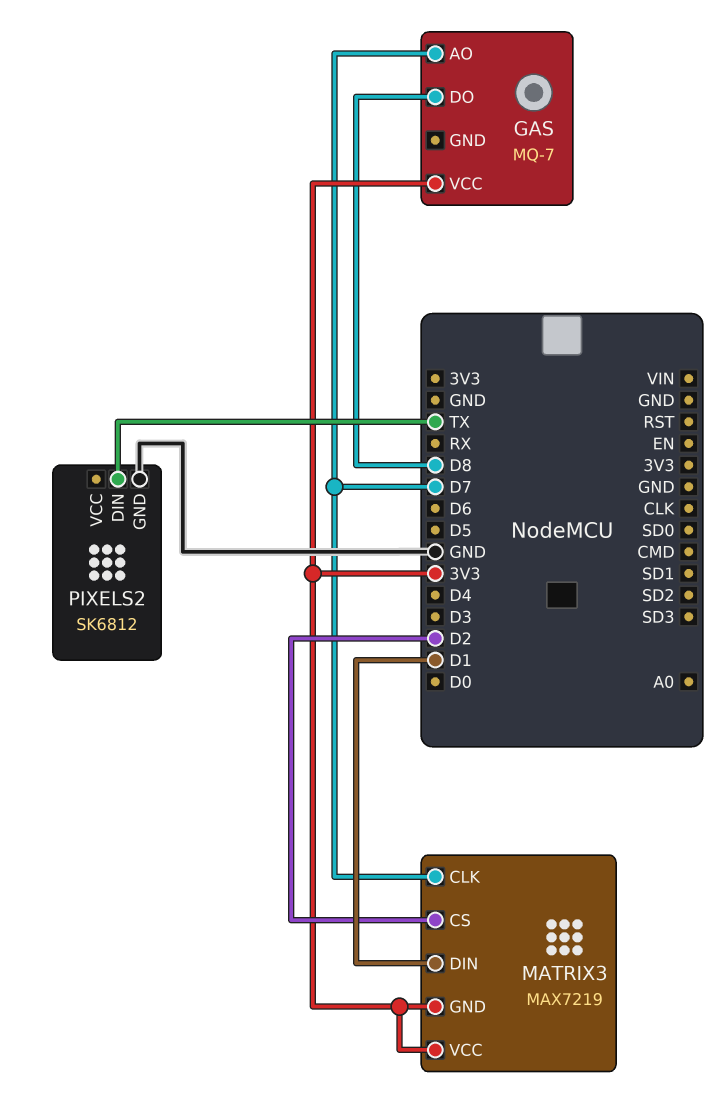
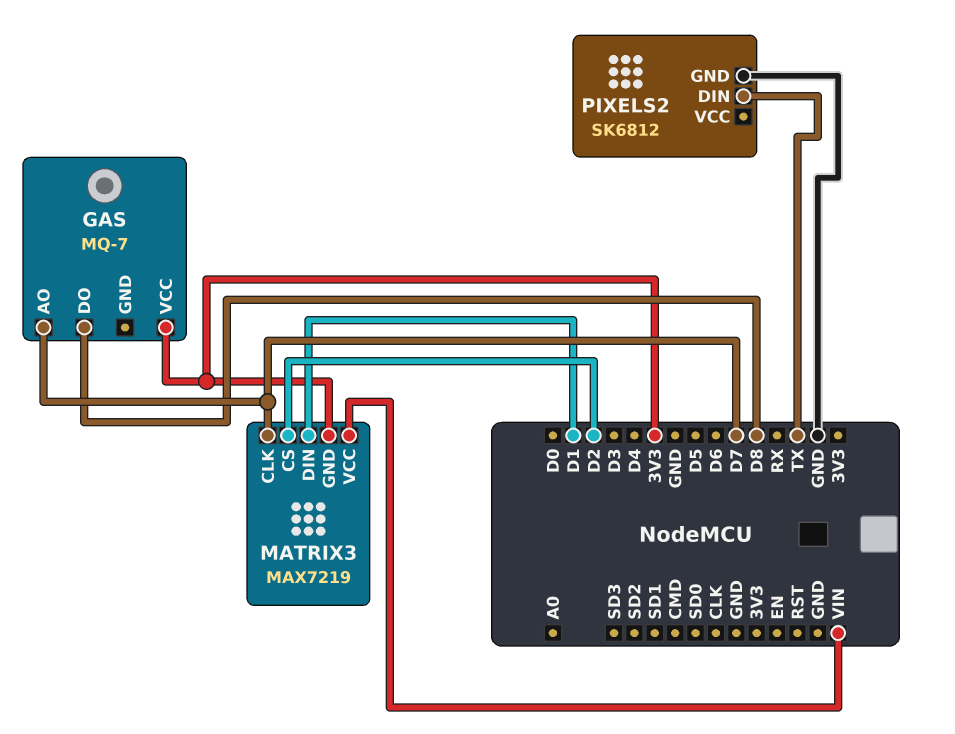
MATRIX3 pin VCC: 3V3 -> VIN

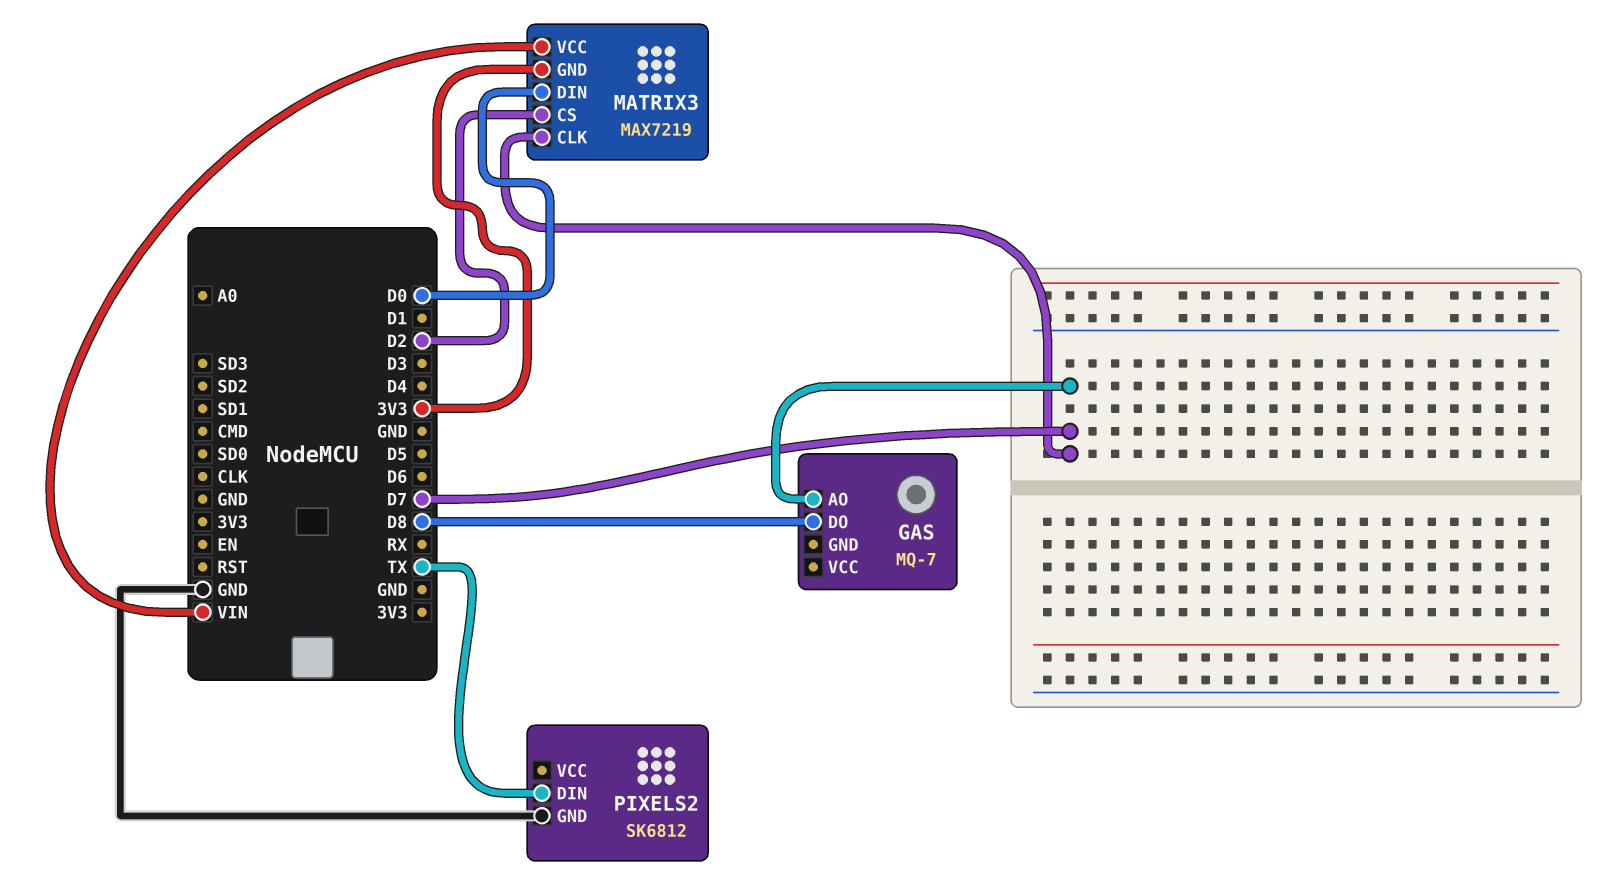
GAS pin VCC: 3V3 -> none
MATRIX3 pin DIN: D1 -> D0

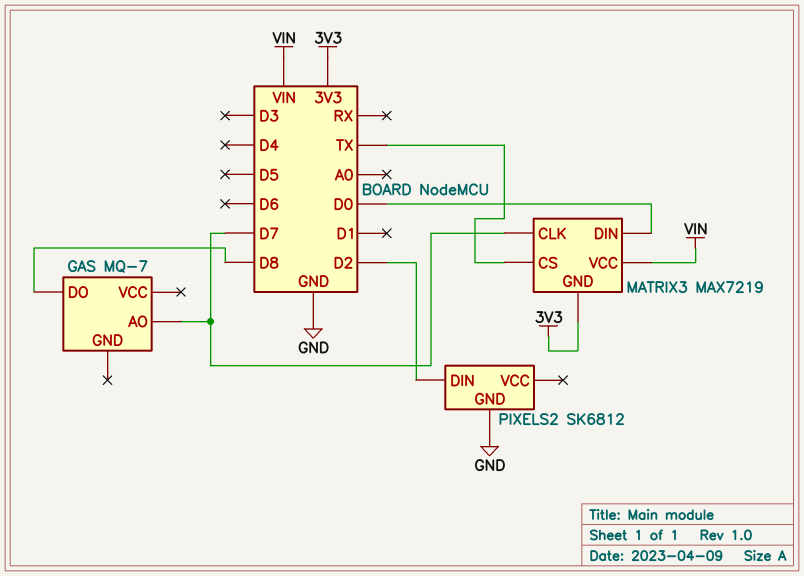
MATRIX3 pin CS: D2 -> TX
PIXELS2 pin DIN: TX -> D2

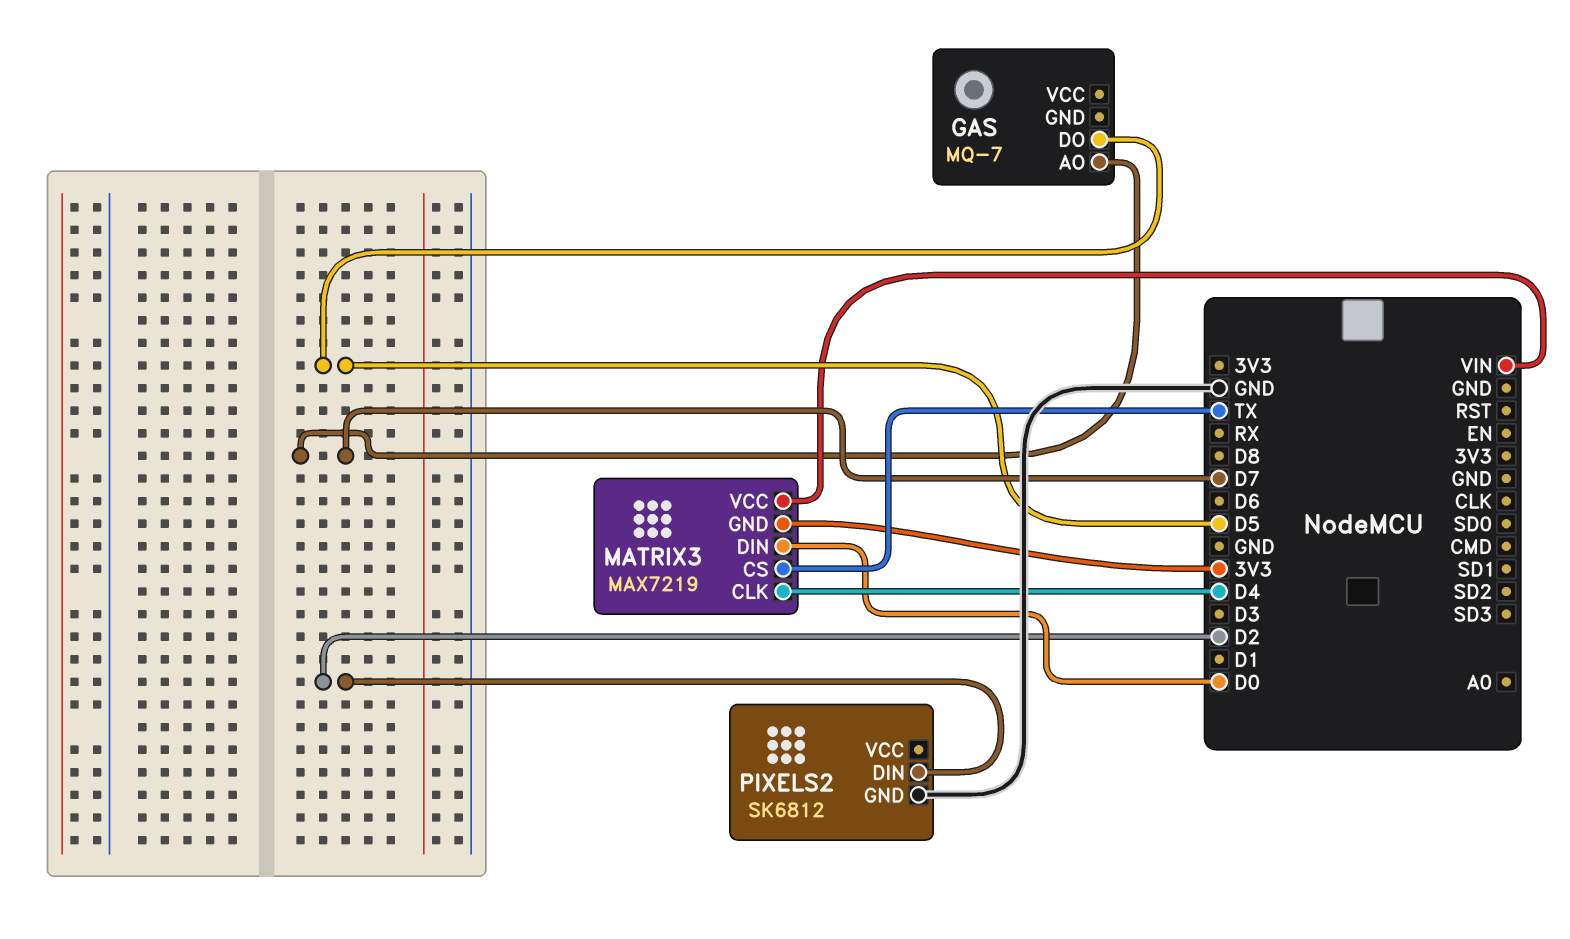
GAS pin DO: D8 -> D5
MATRIX3 pin CLK: D7 -> D4

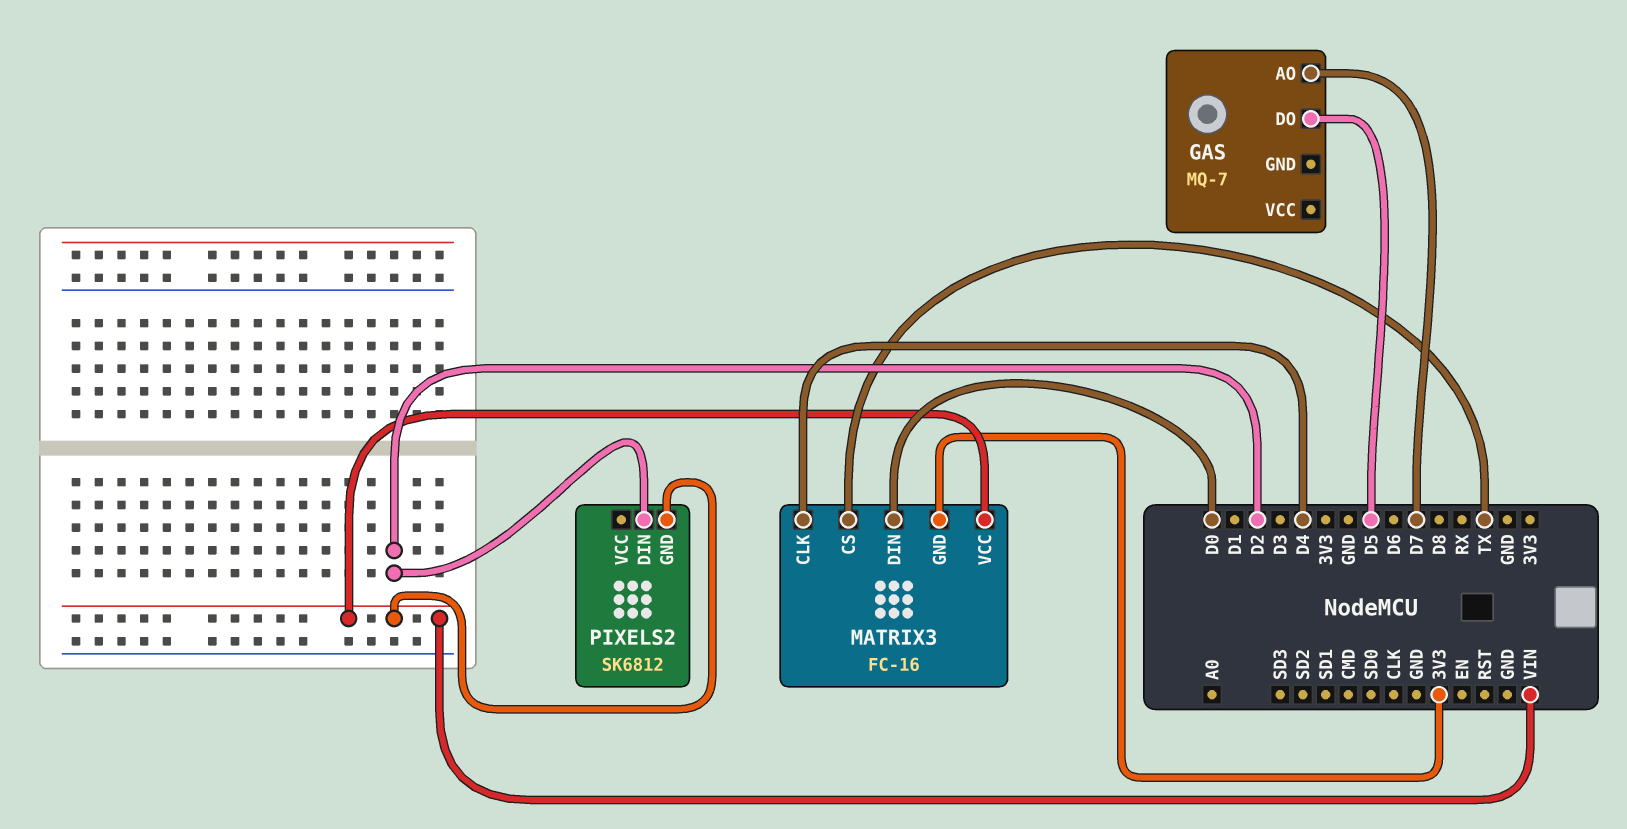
MATRIX3: MAX7219 -> FC-16
PIXELS2 pin GND: GND -> VIN

